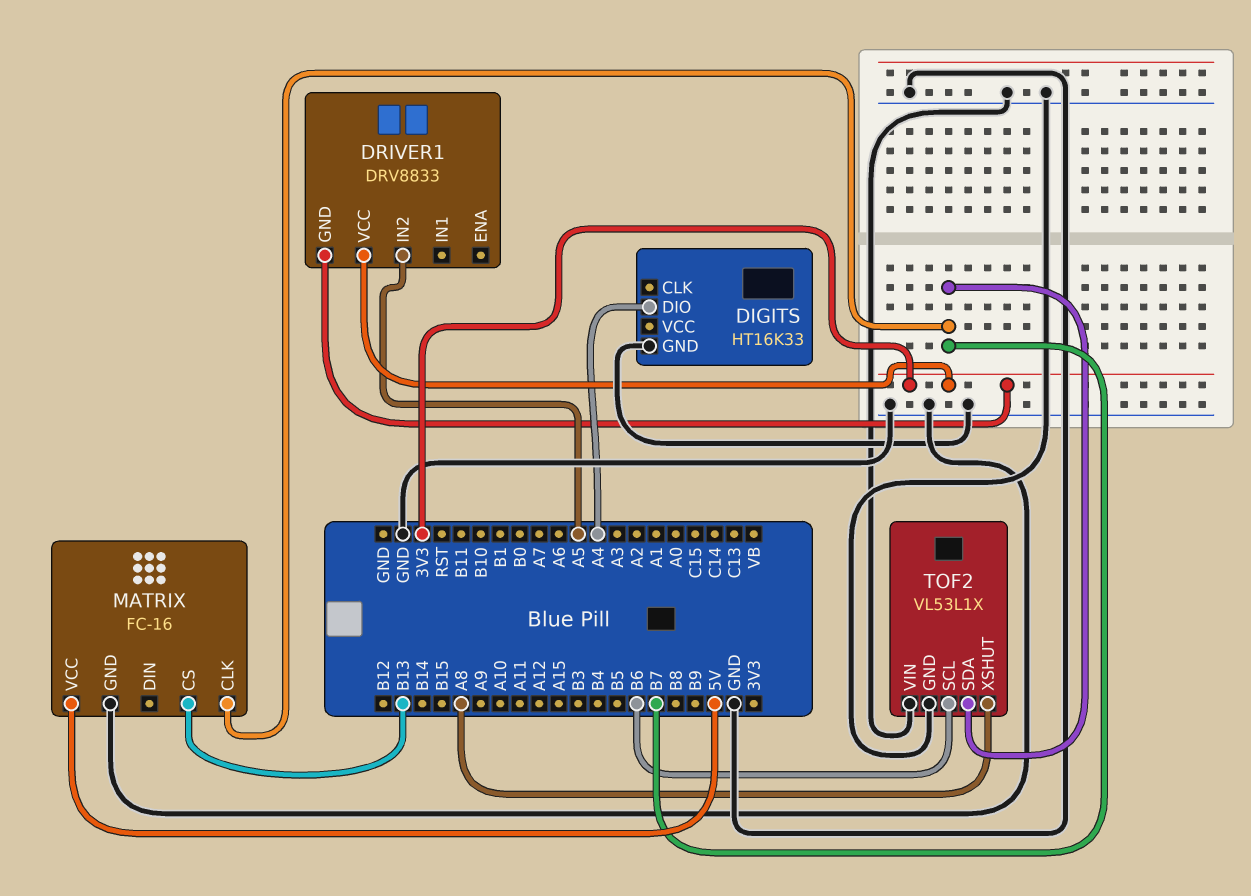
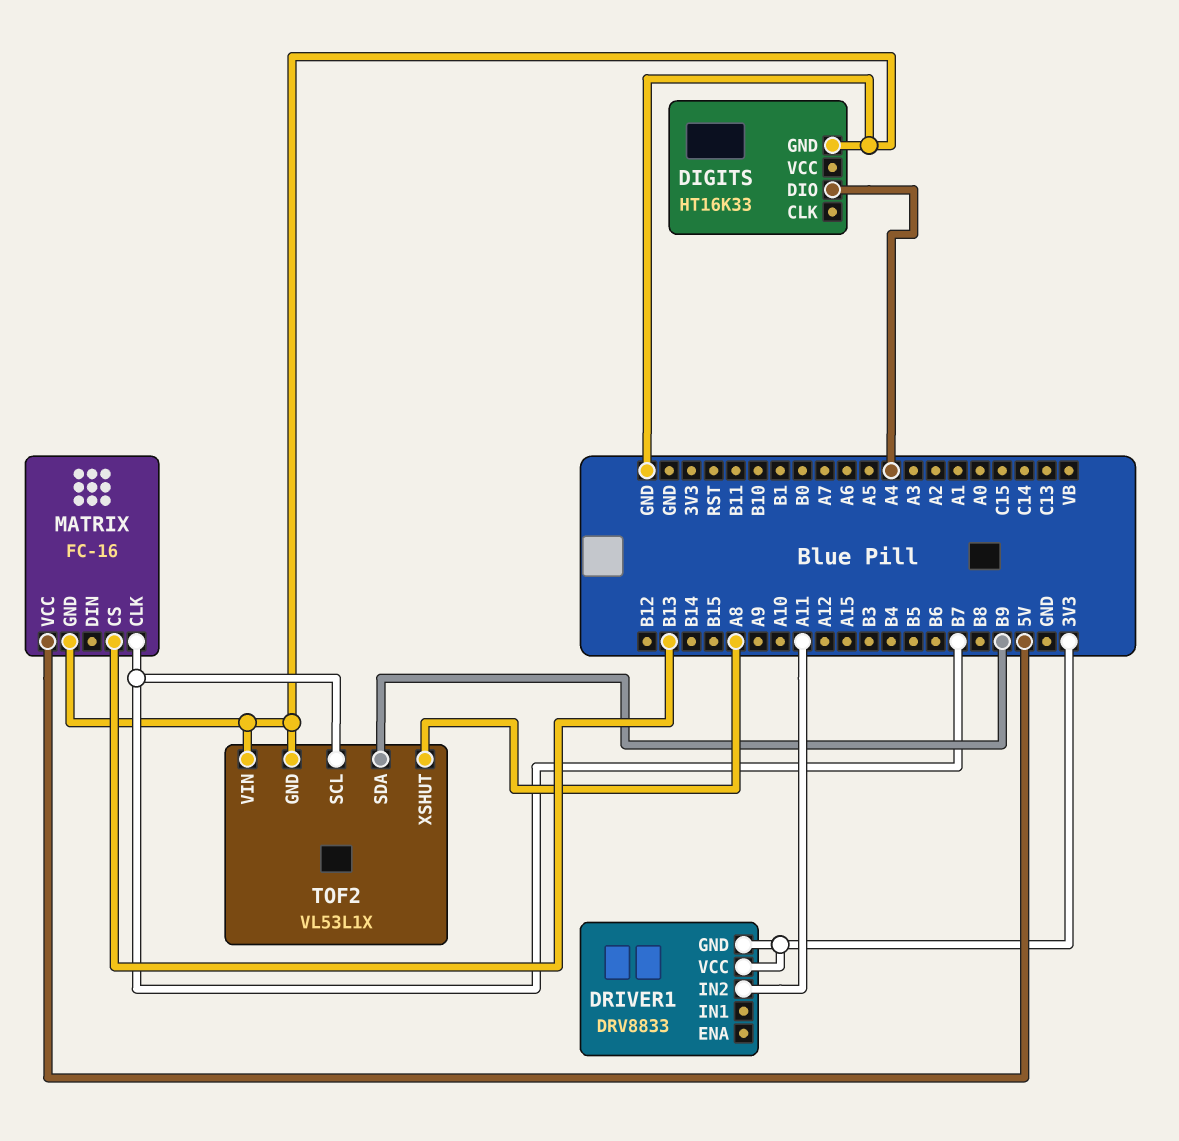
DRIVER1 pin IN2: A5 -> A11
TOF2 pin SCL: B6 -> B7
TOF2 pin SDA: B7 -> B9

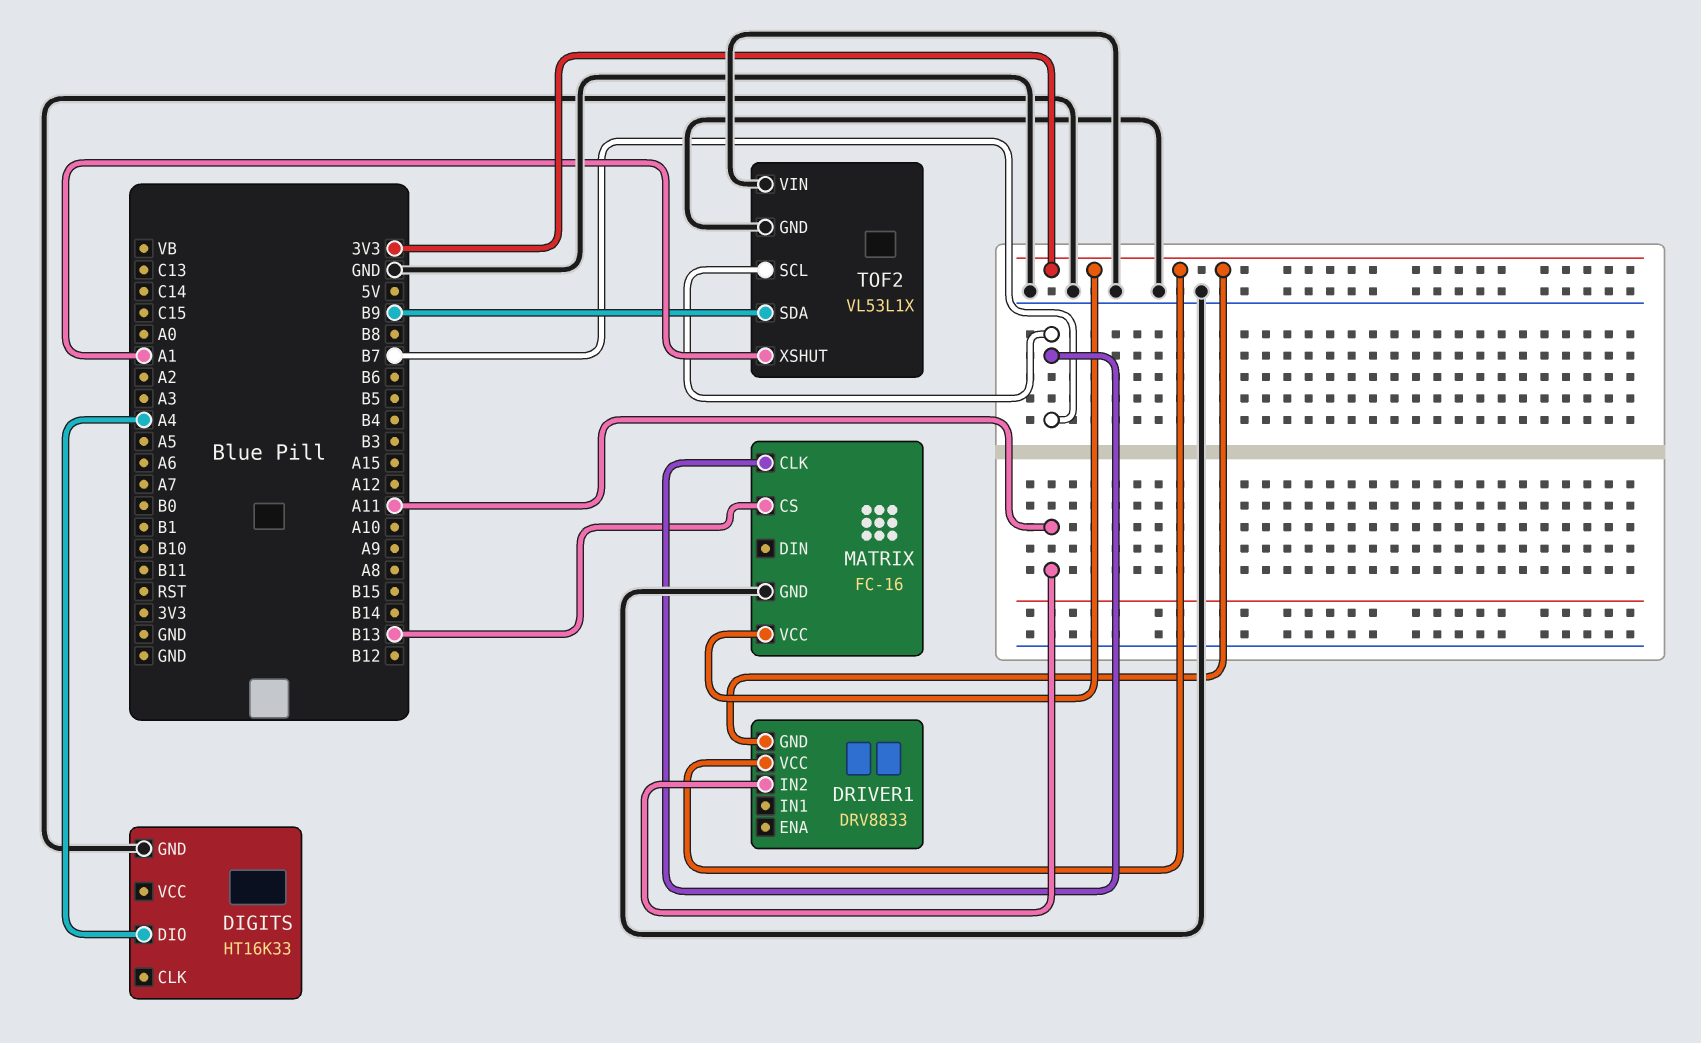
MATRIX pin VCC: 5V -> 3V3
TOF2 pin XSHUT: A8 -> A1

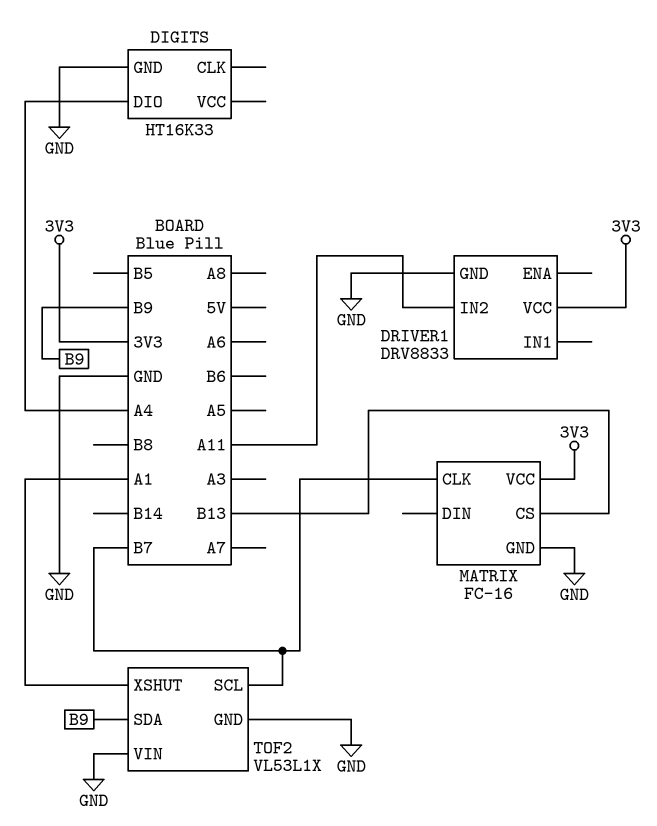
DRIVER1 pin GND: 3V3 -> GND

